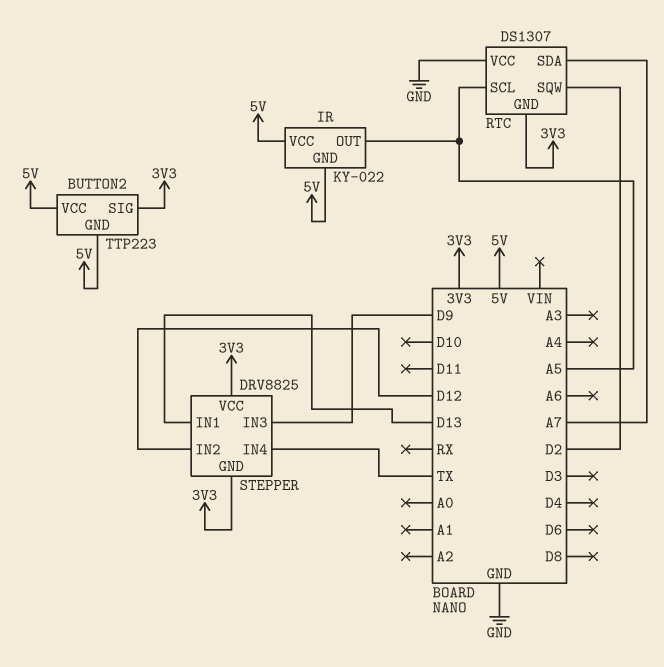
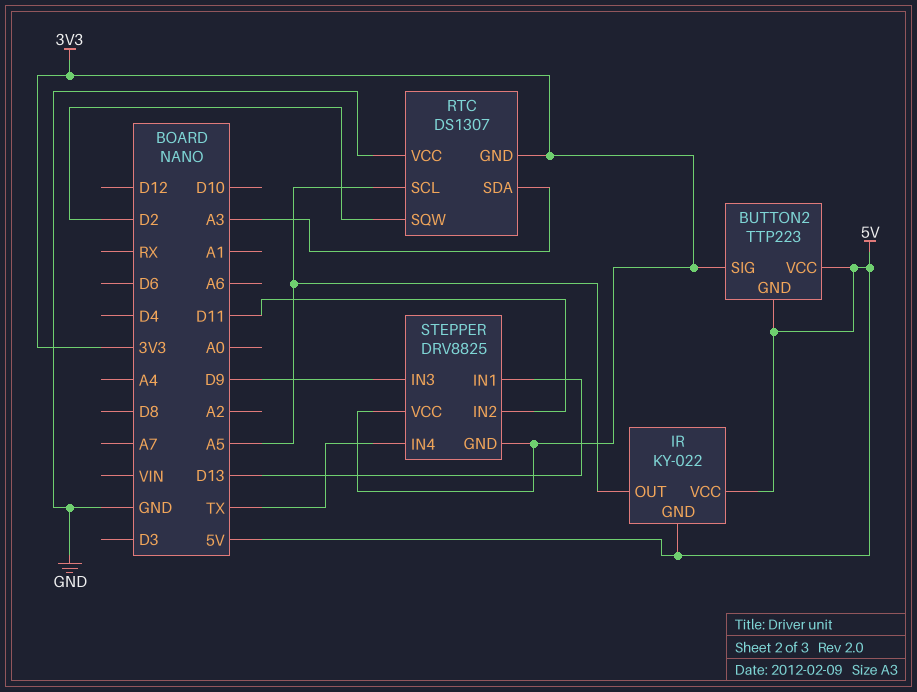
RTC pin SDA: A7 -> A3
STEPPER pin IN2: D12 -> D11

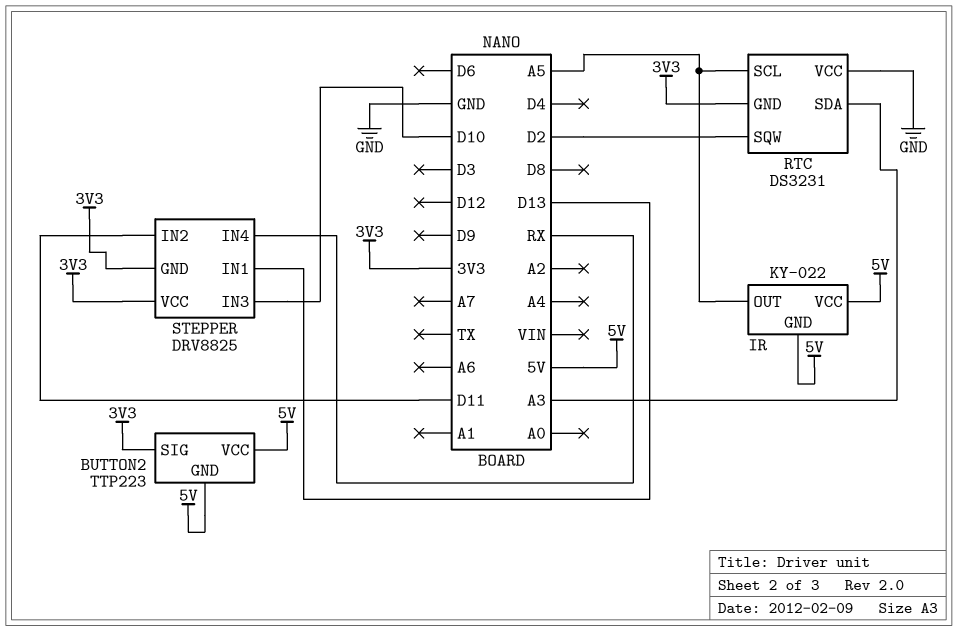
RTC: DS1307 -> DS3231
STEPPER pin IN3: D9 -> D10
STEPPER pin IN4: TX -> RX

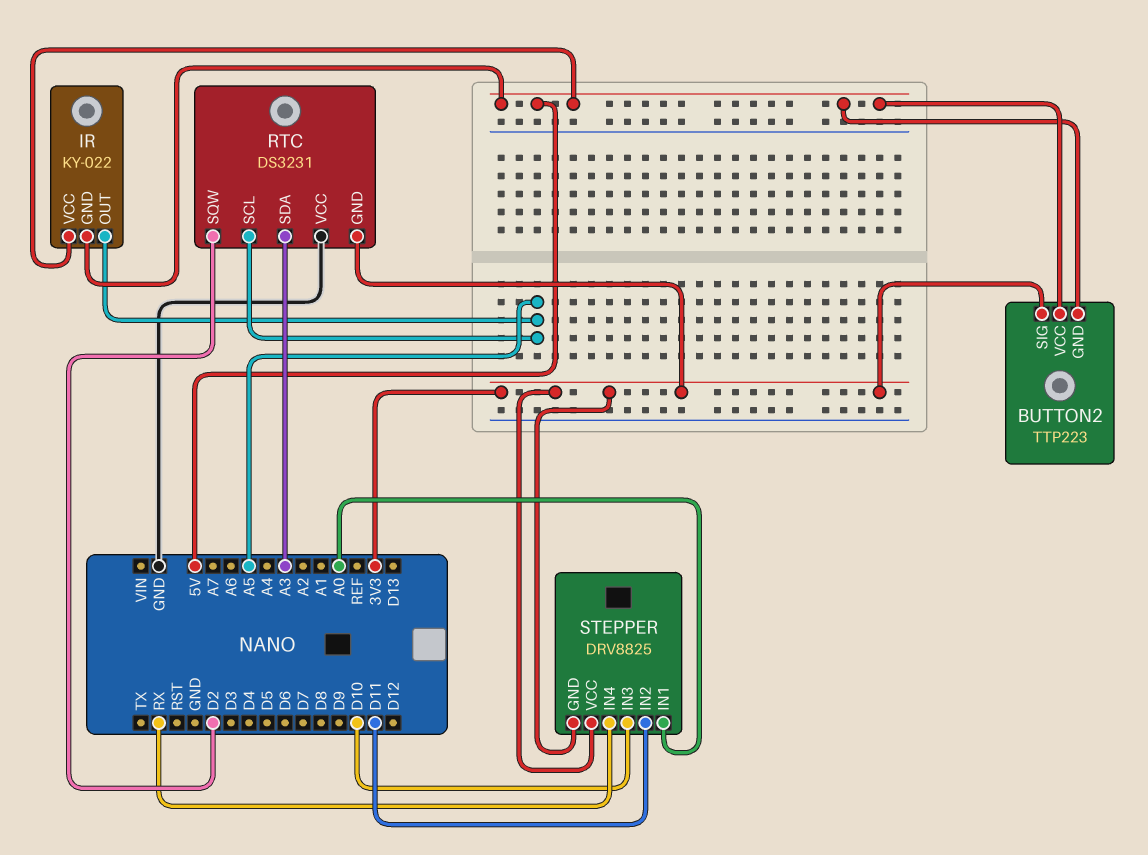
STEPPER pin IN1: D13 -> A0

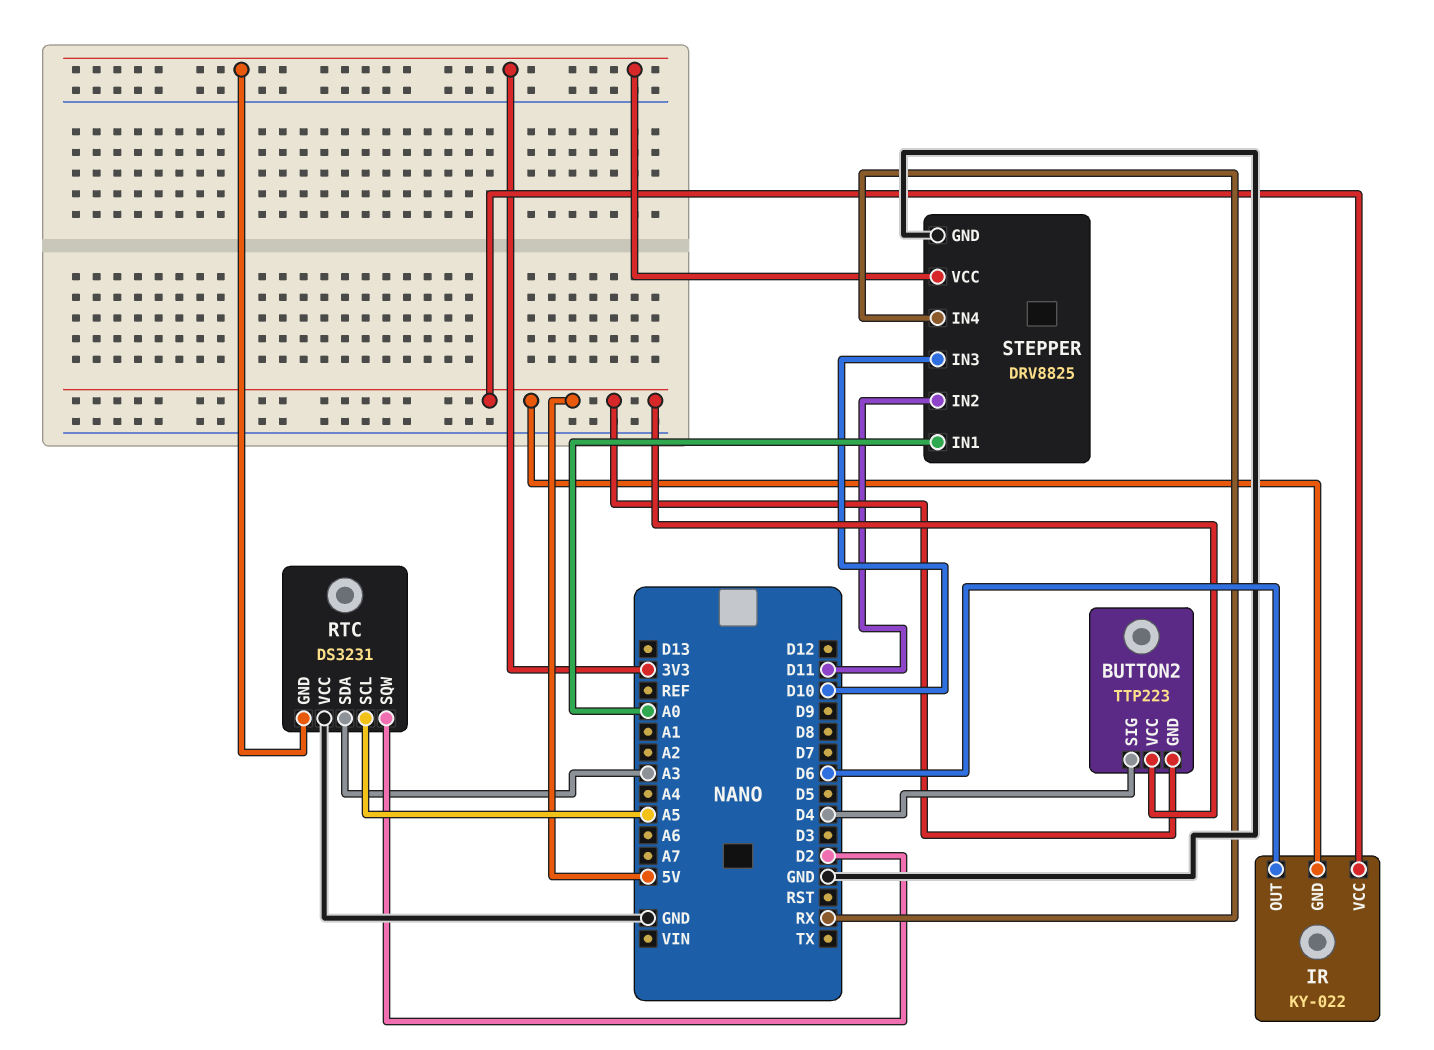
BUTTON2 pin SIG: 3V3 -> D4
IR pin OUT: A5 -> D6
STEPPER pin GND: 3V3 -> GND

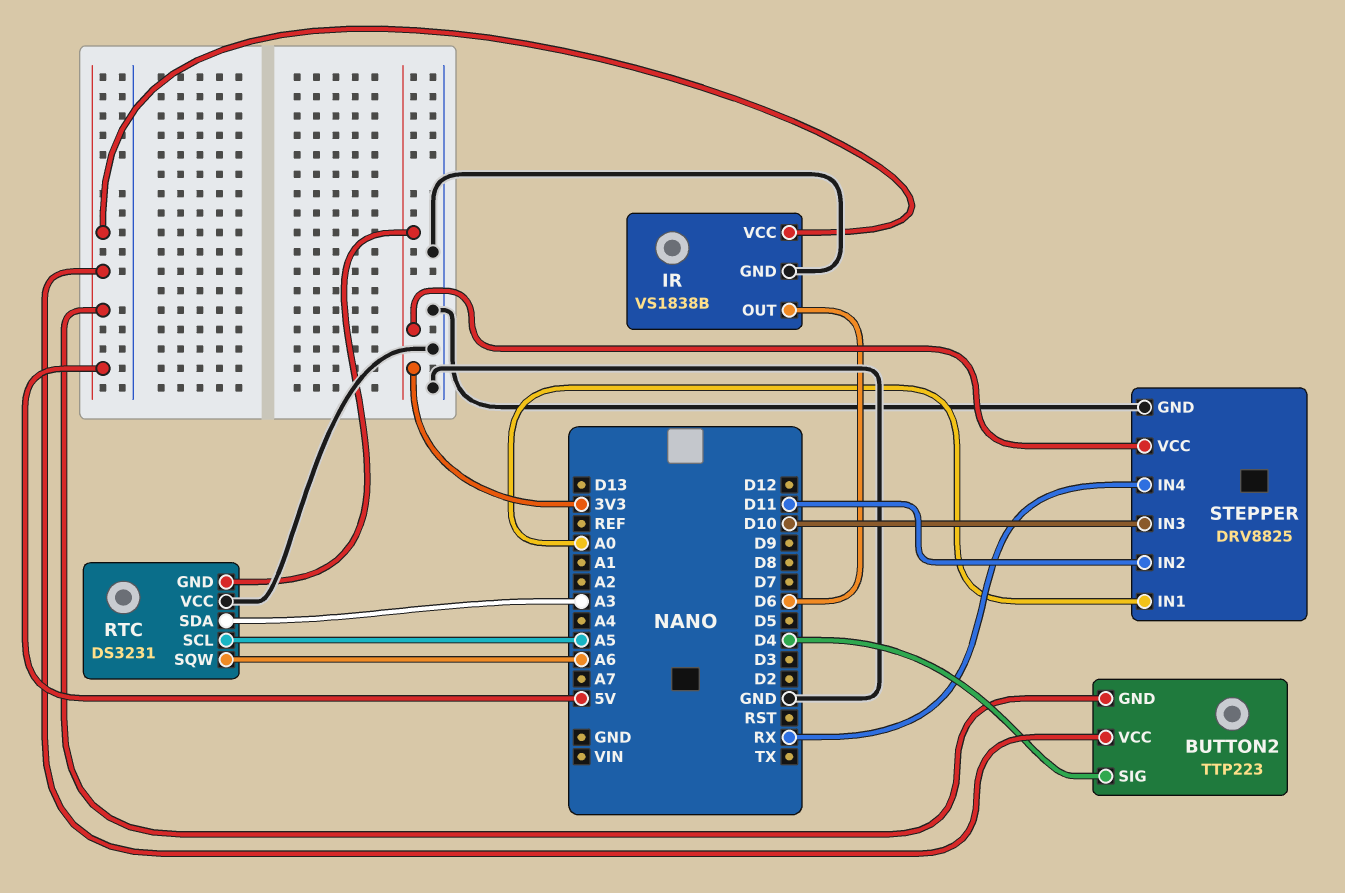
IR: KY-022 -> VS1838B
IR pin GND: 5V -> GND
RTC pin SQW: D2 -> A6

